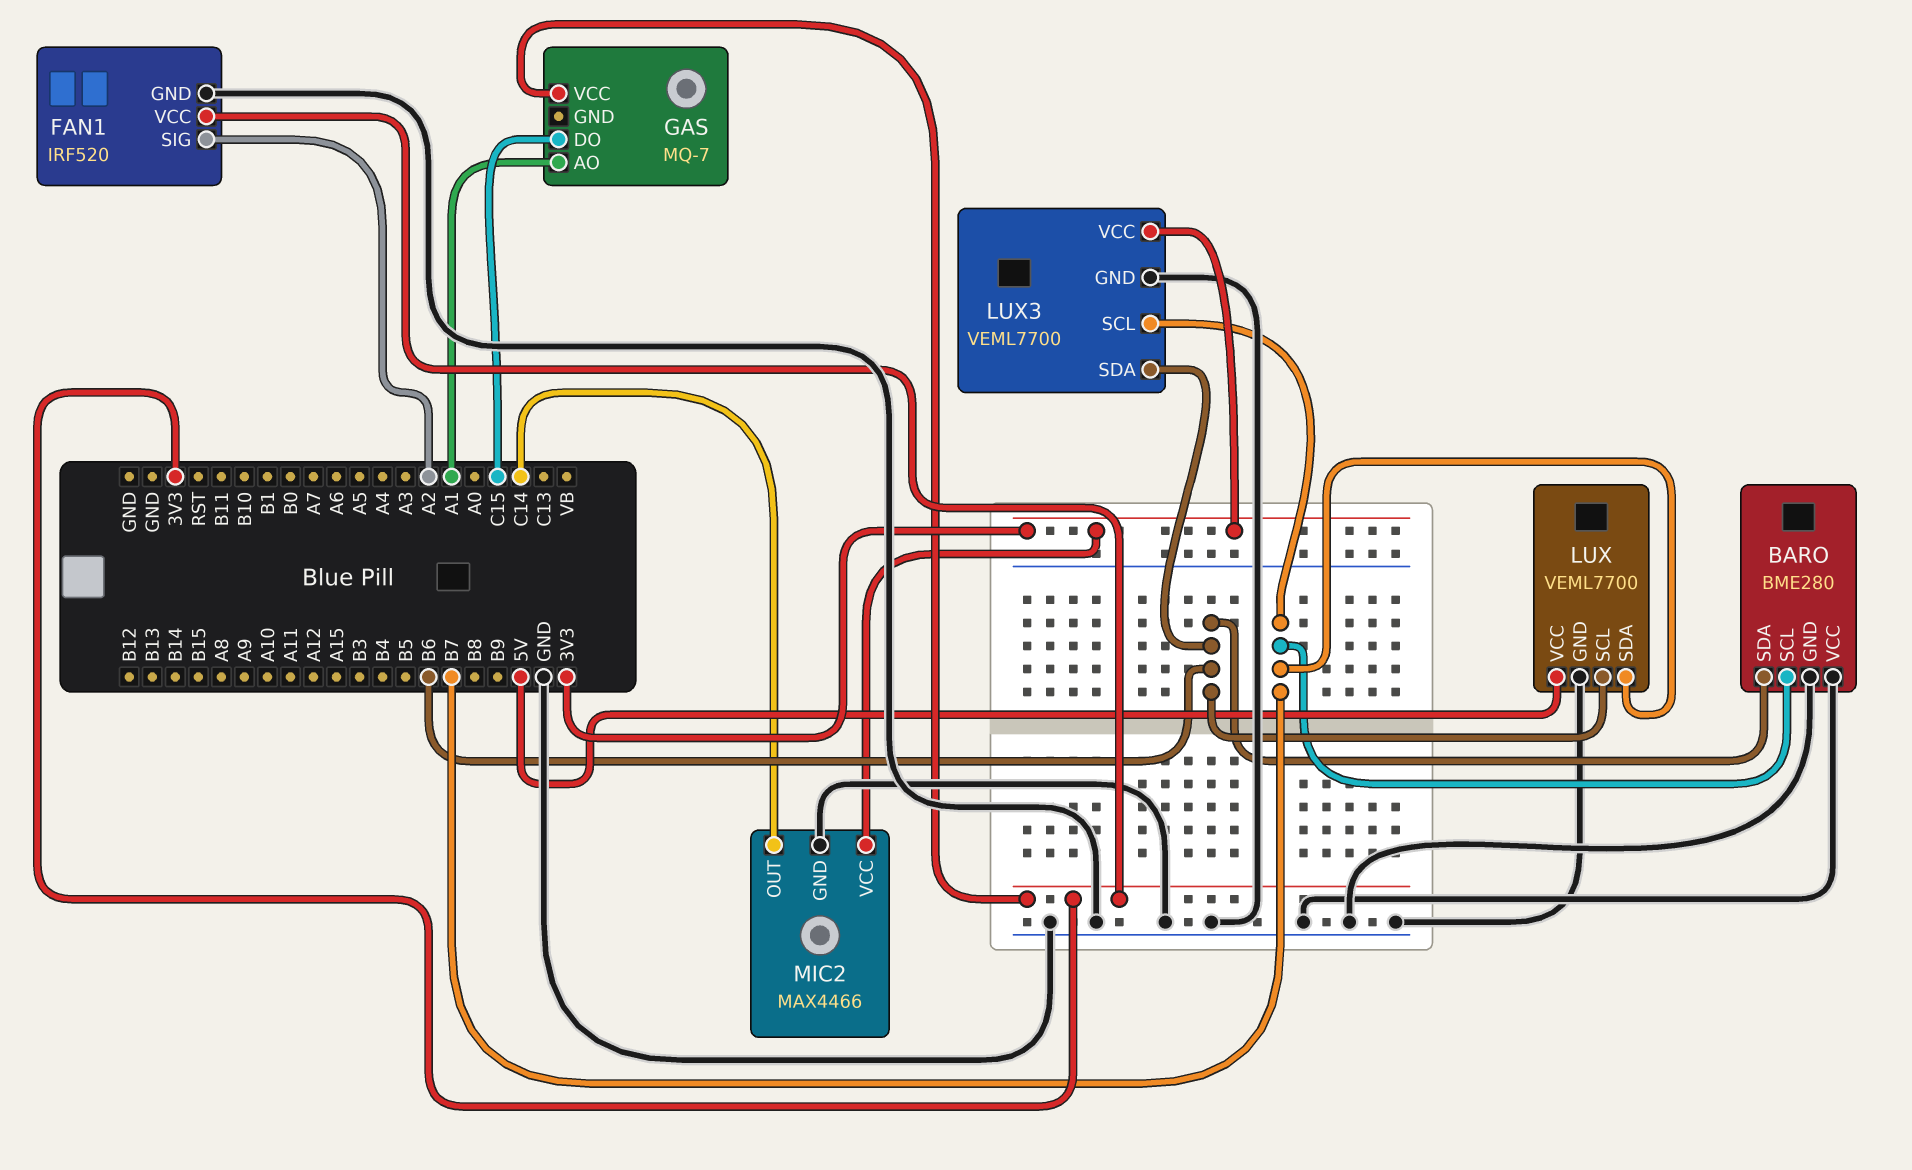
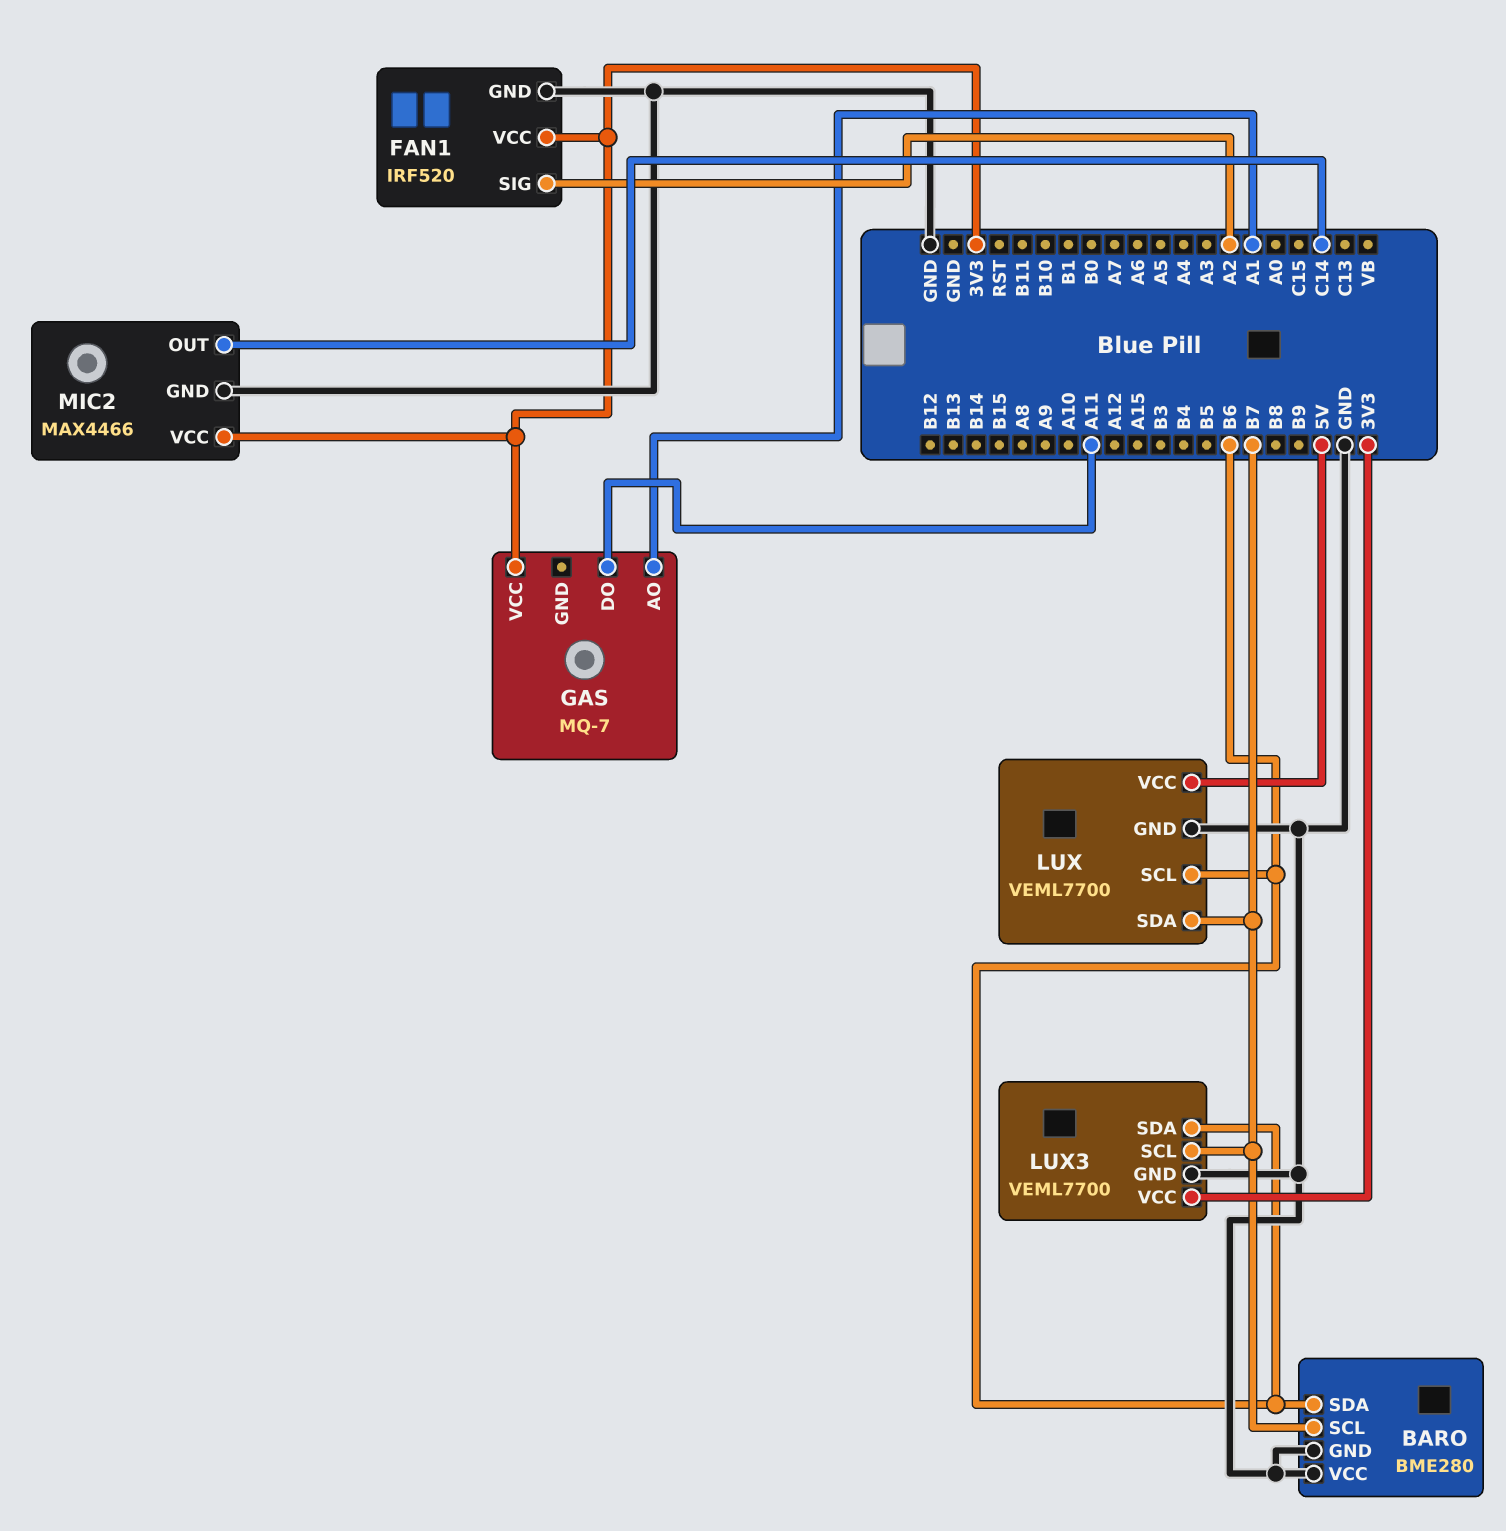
GAS pin DO: C15 -> A11

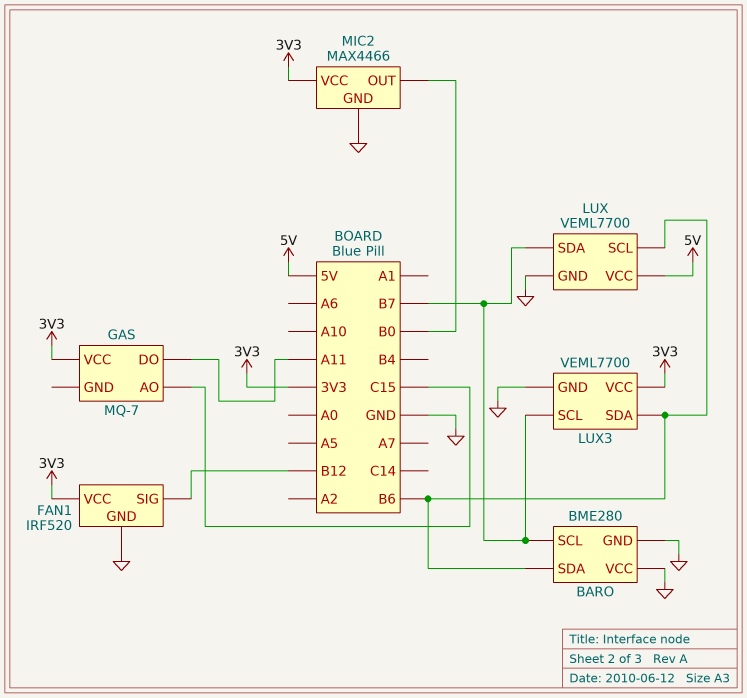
FAN1 pin SIG: A2 -> B12
GAS pin AO: A1 -> C15
MIC2 pin OUT: C14 -> B0

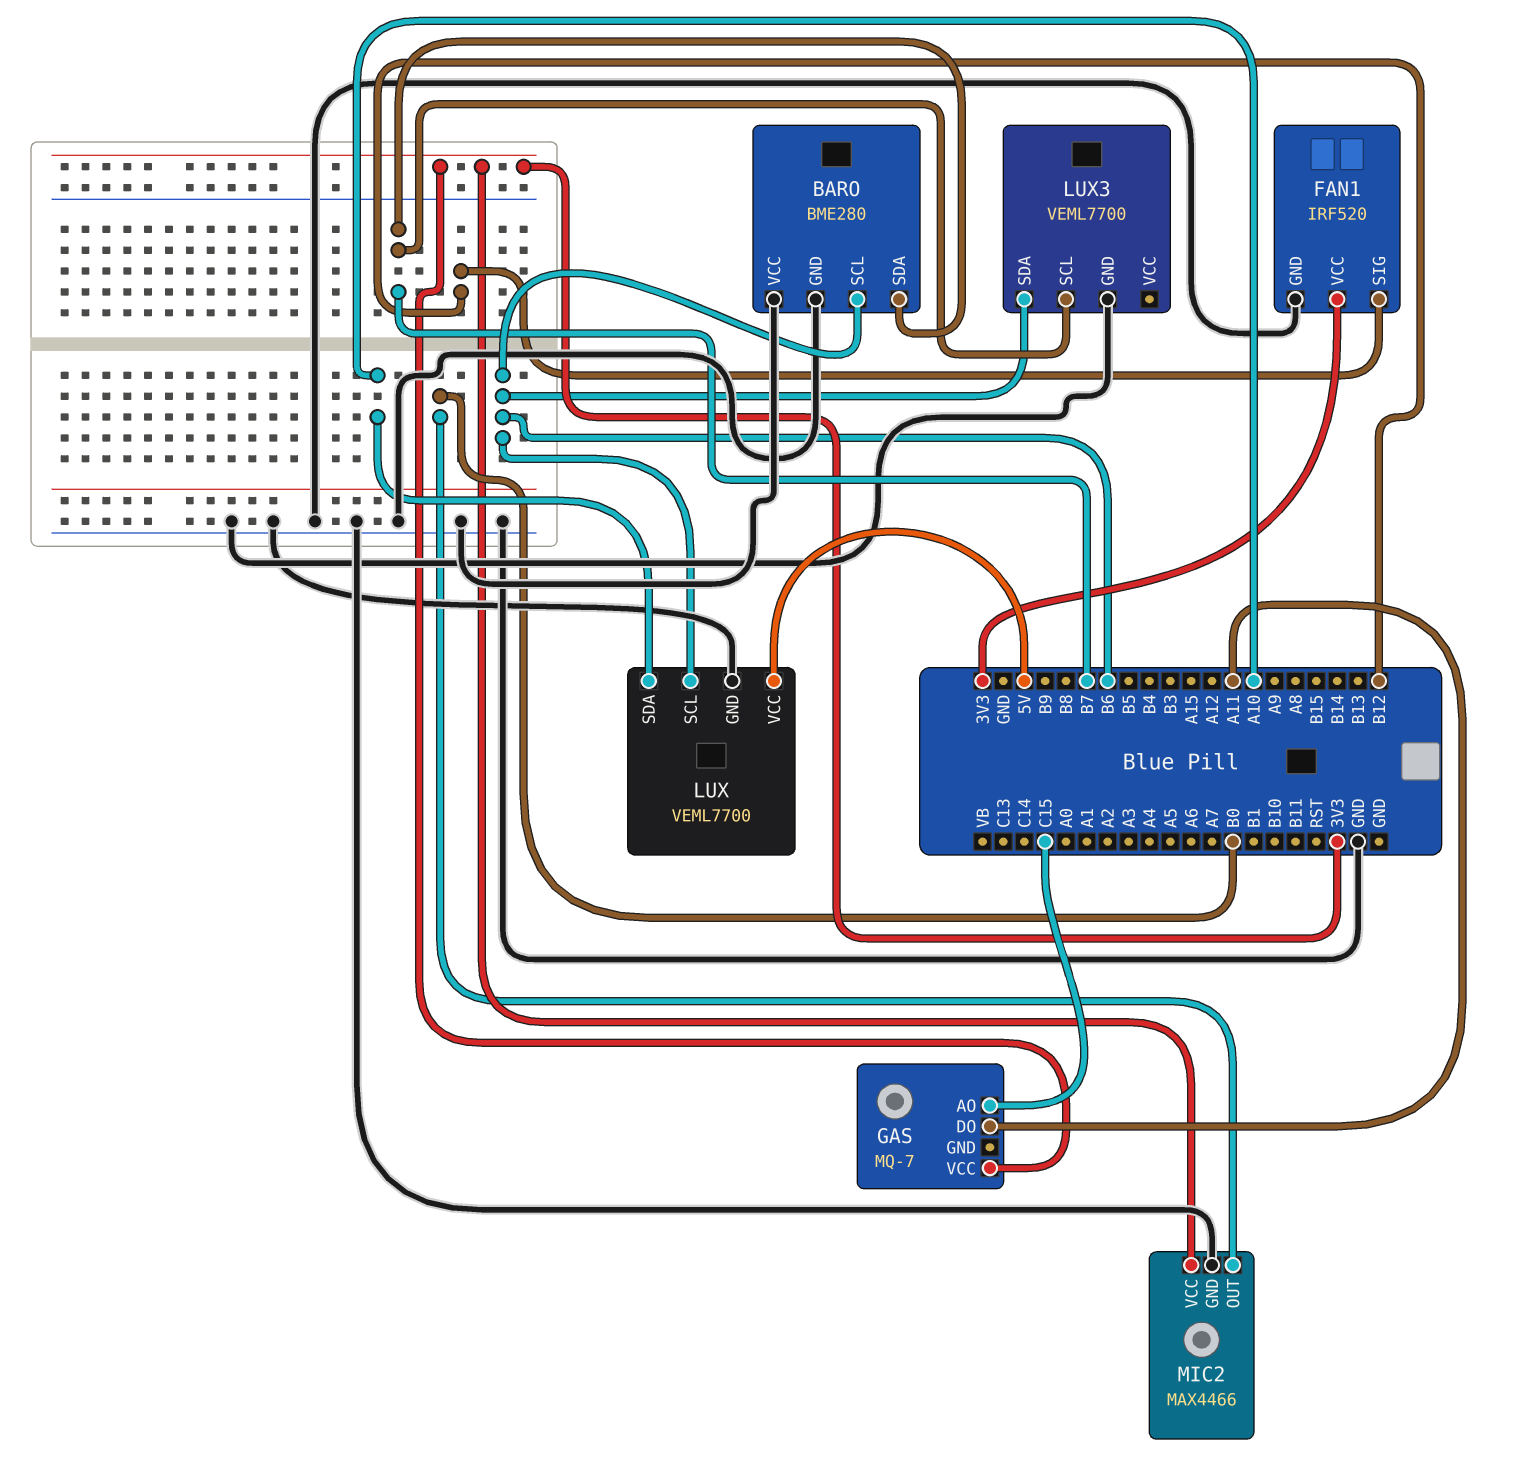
BARO pin SCL: B7 -> B6
BARO pin SDA: B6 -> B7
LUX pin SDA: B7 -> A10
LUX3 pin VCC: 3V3 -> none

